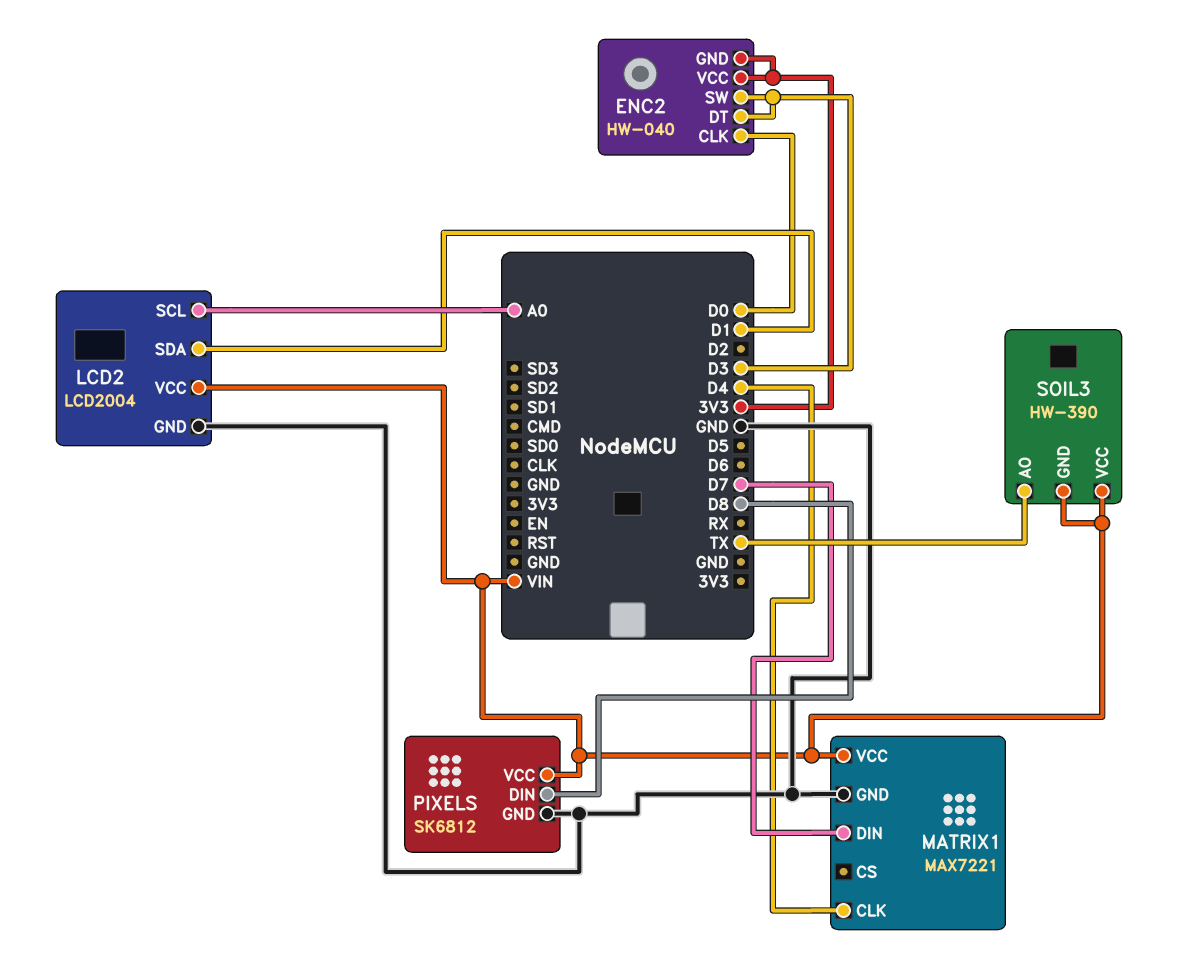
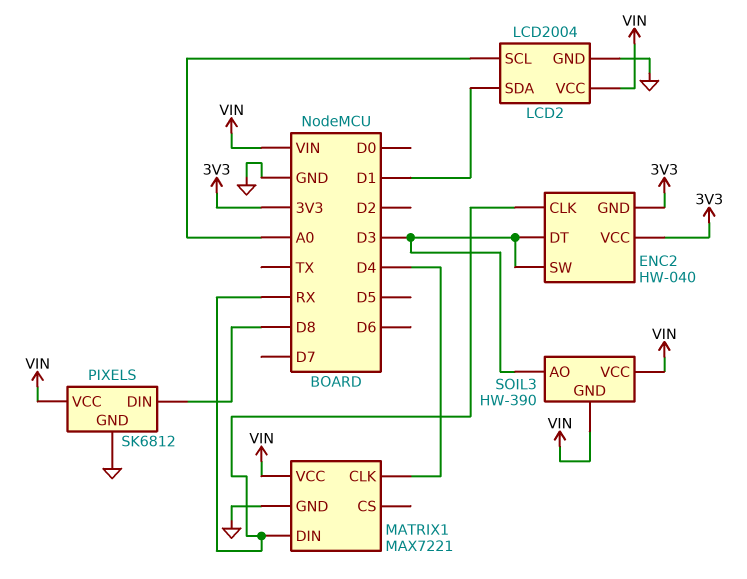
ENC2 pin CLK: D0 -> RX
MATRIX1 pin DIN: D7 -> RX
SOIL3 pin AO: TX -> D3

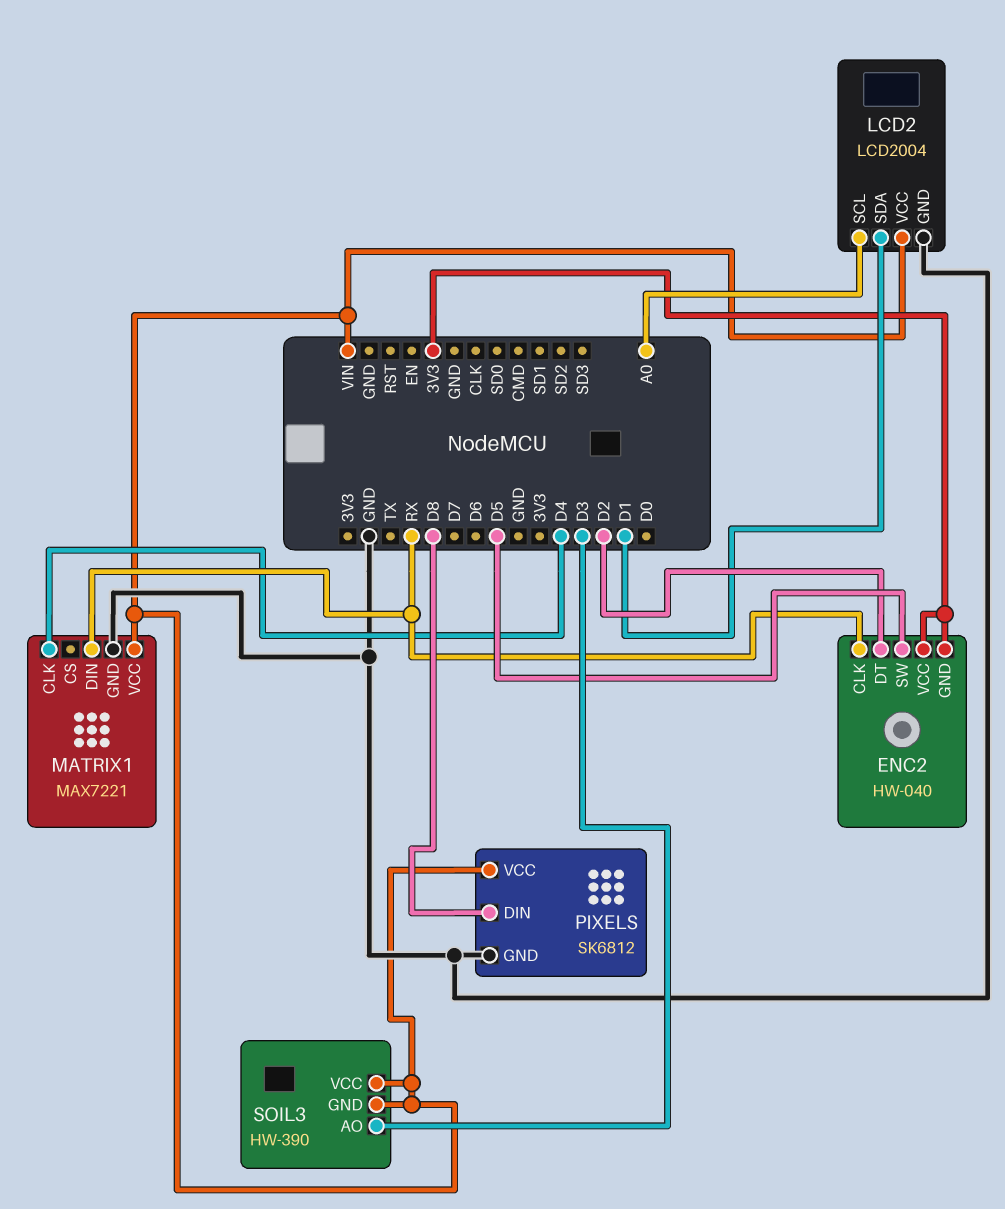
ENC2 pin DT: D3 -> D2
ENC2 pin SW: D3 -> D5

